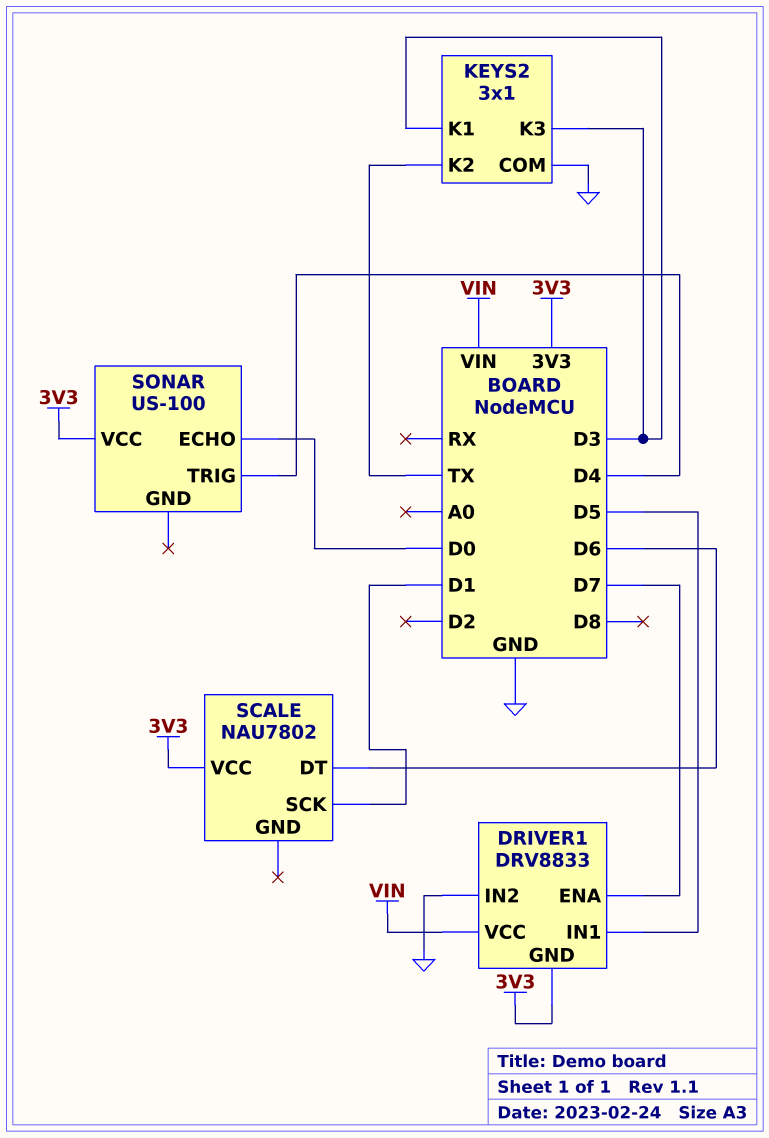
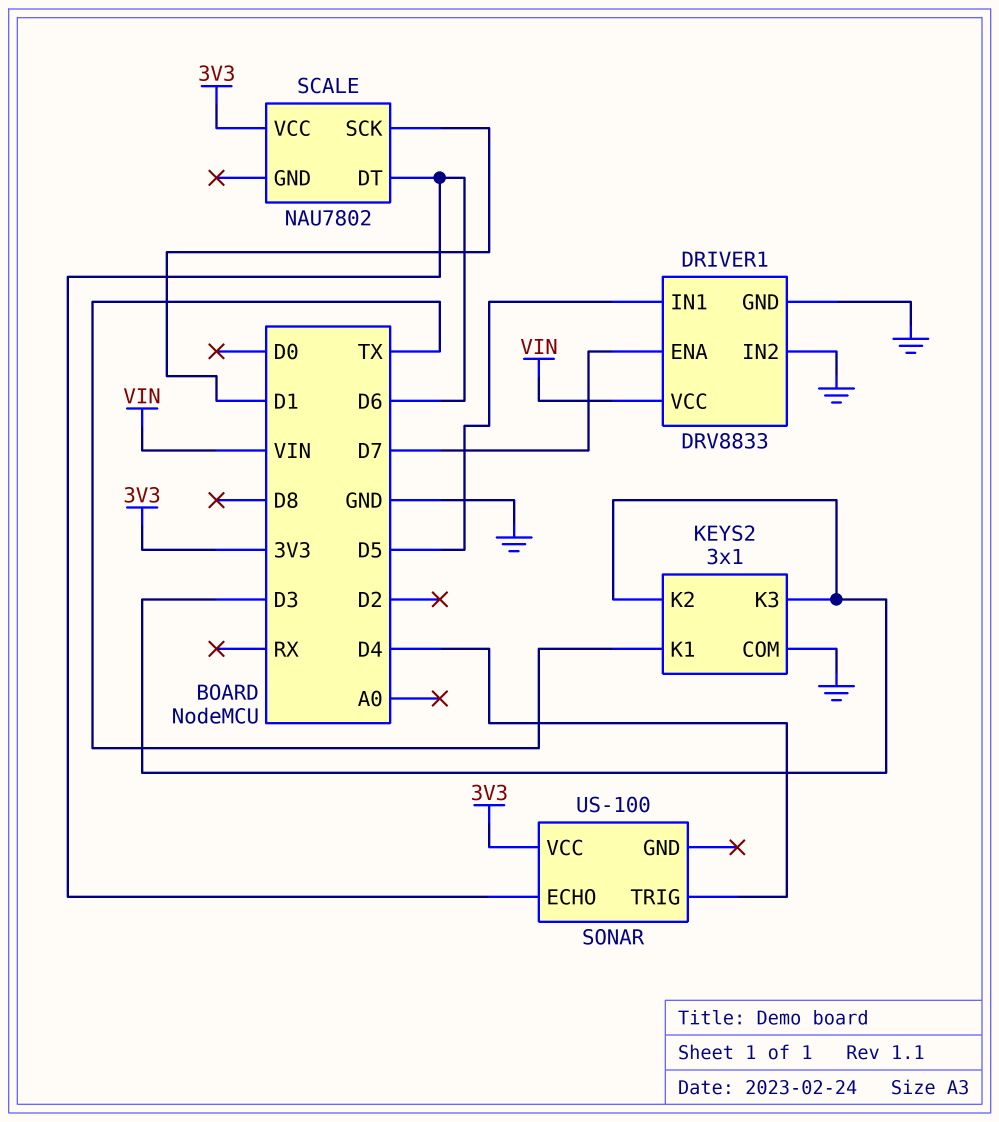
DRIVER1 pin GND: 3V3 -> GND
KEYS2 pin K1: D3 -> TX
KEYS2 pin K2: TX -> D3
SONAR pin ECHO: D0 -> D6

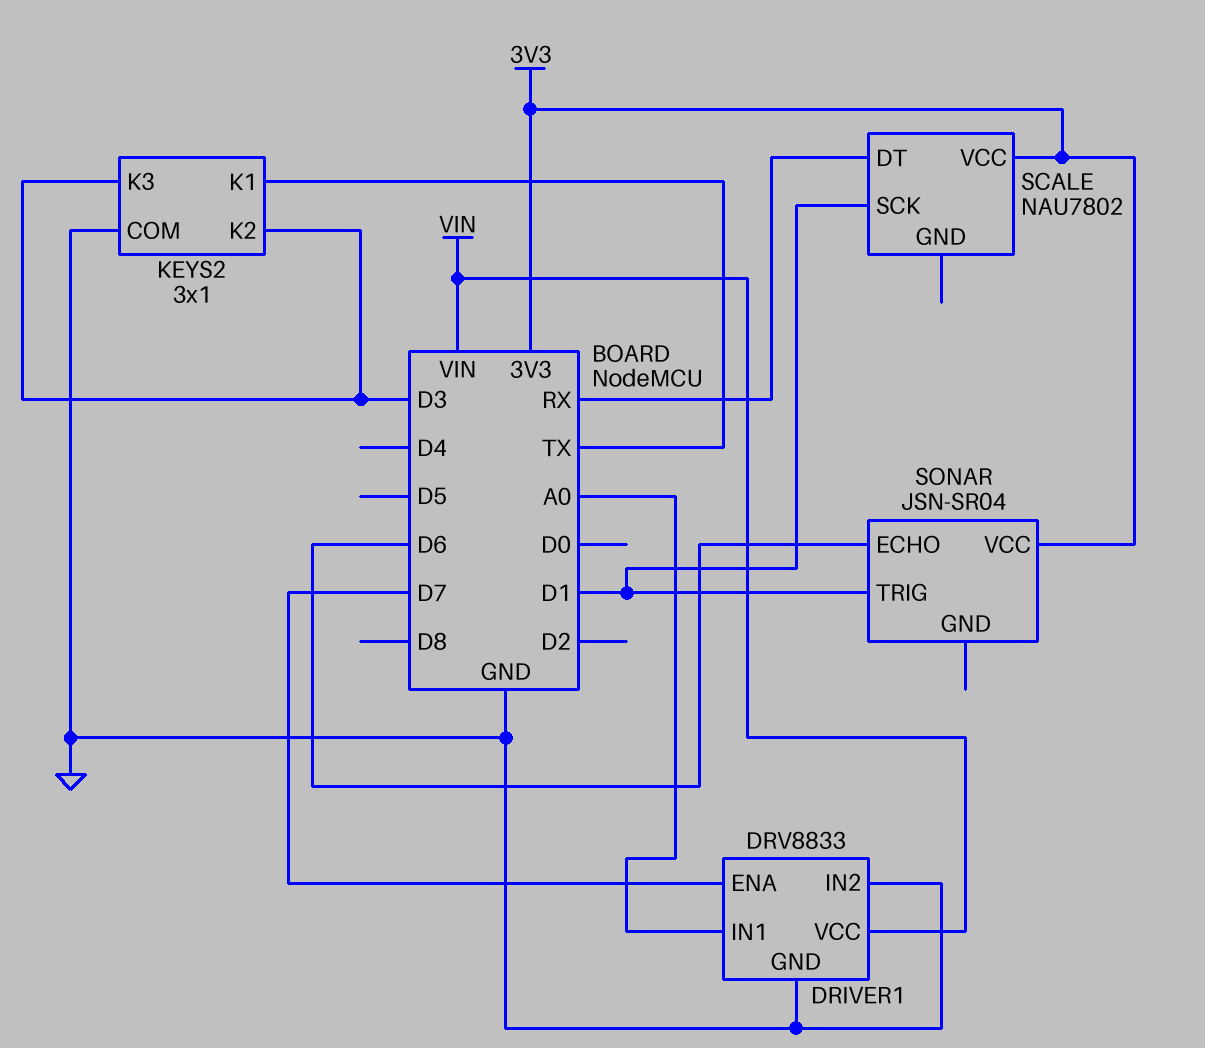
DRIVER1 pin IN1: D5 -> A0
SCALE pin DT: D6 -> RX
SONAR: US-100 -> JSN-SR04
SONAR pin TRIG: D4 -> D1

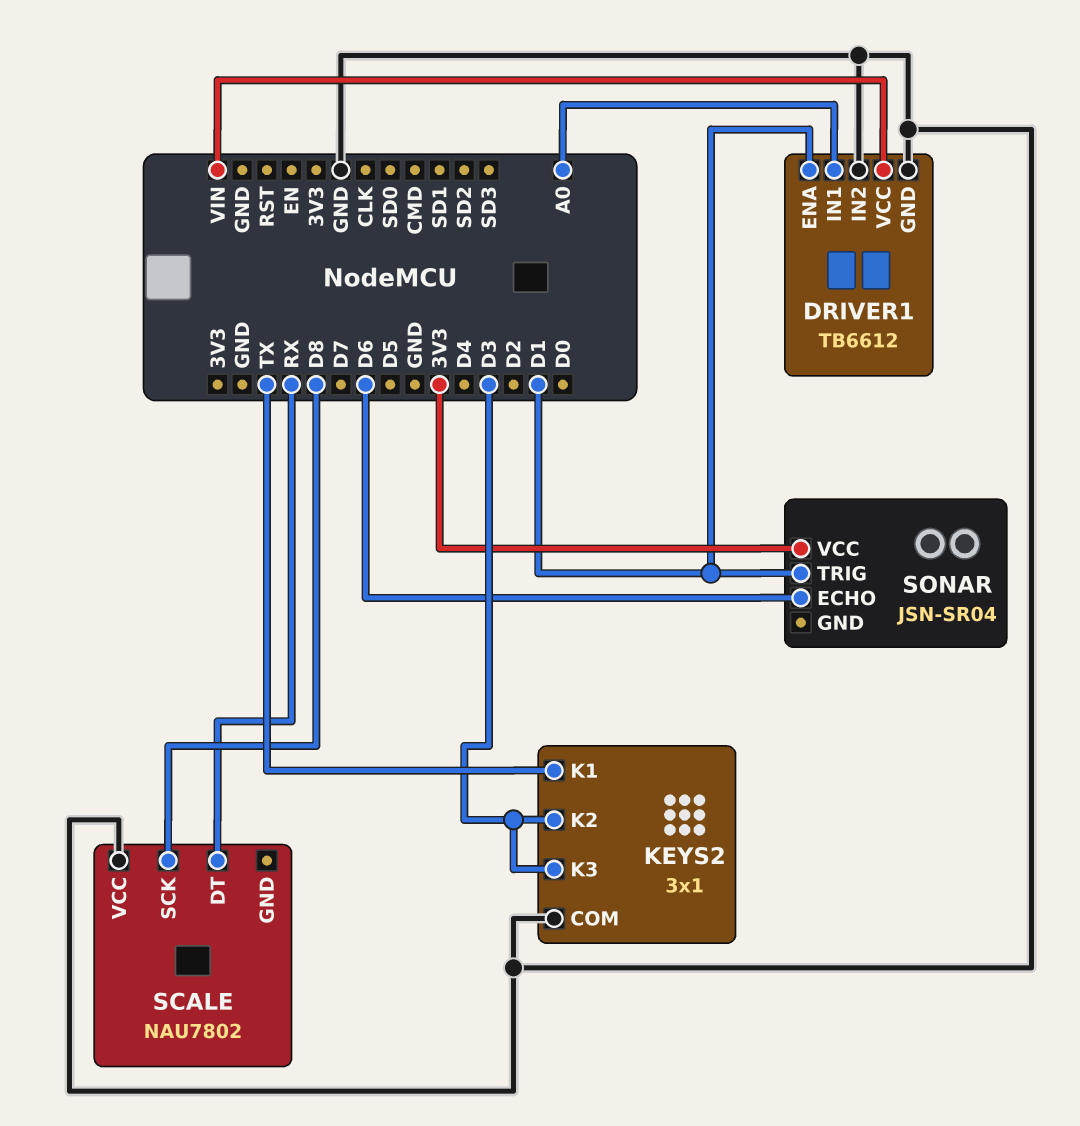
DRIVER1: DRV8833 -> TB6612
DRIVER1 pin ENA: D7 -> D1
SCALE pin SCK: D1 -> D8
SCALE pin VCC: 3V3 -> GND

